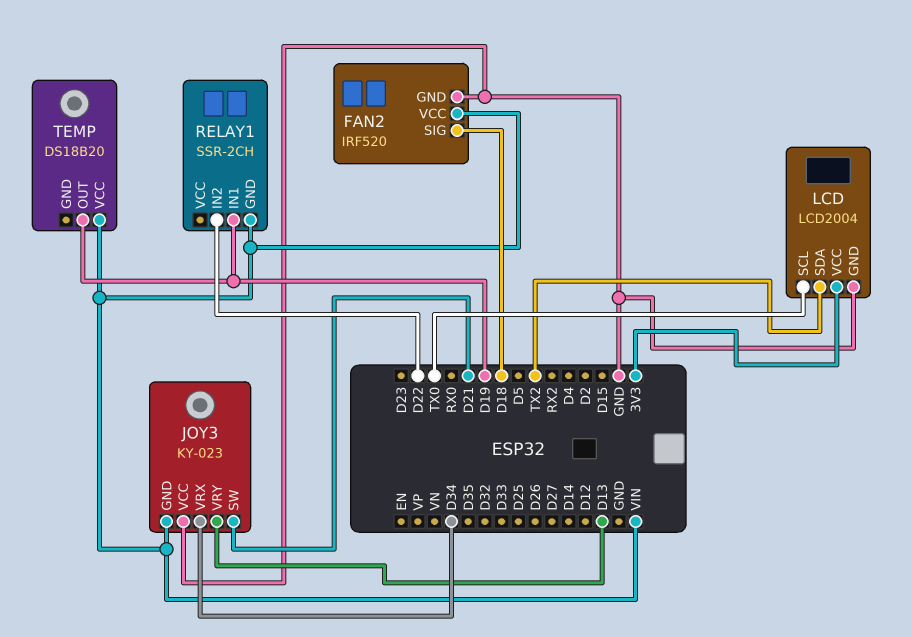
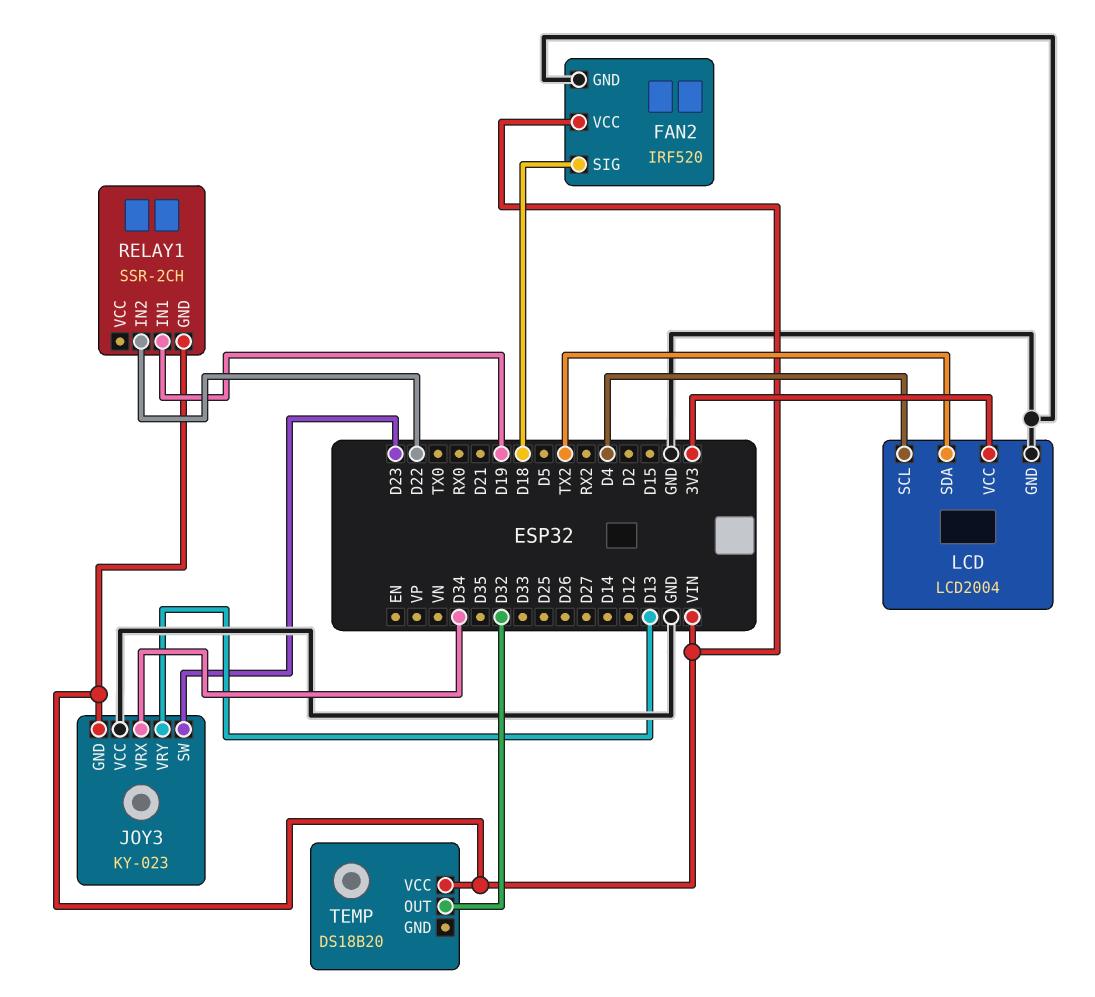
JOY3 pin SW: D21 -> D23
LCD pin SCL: TX0 -> D4
TEMP pin OUT: D19 -> D32

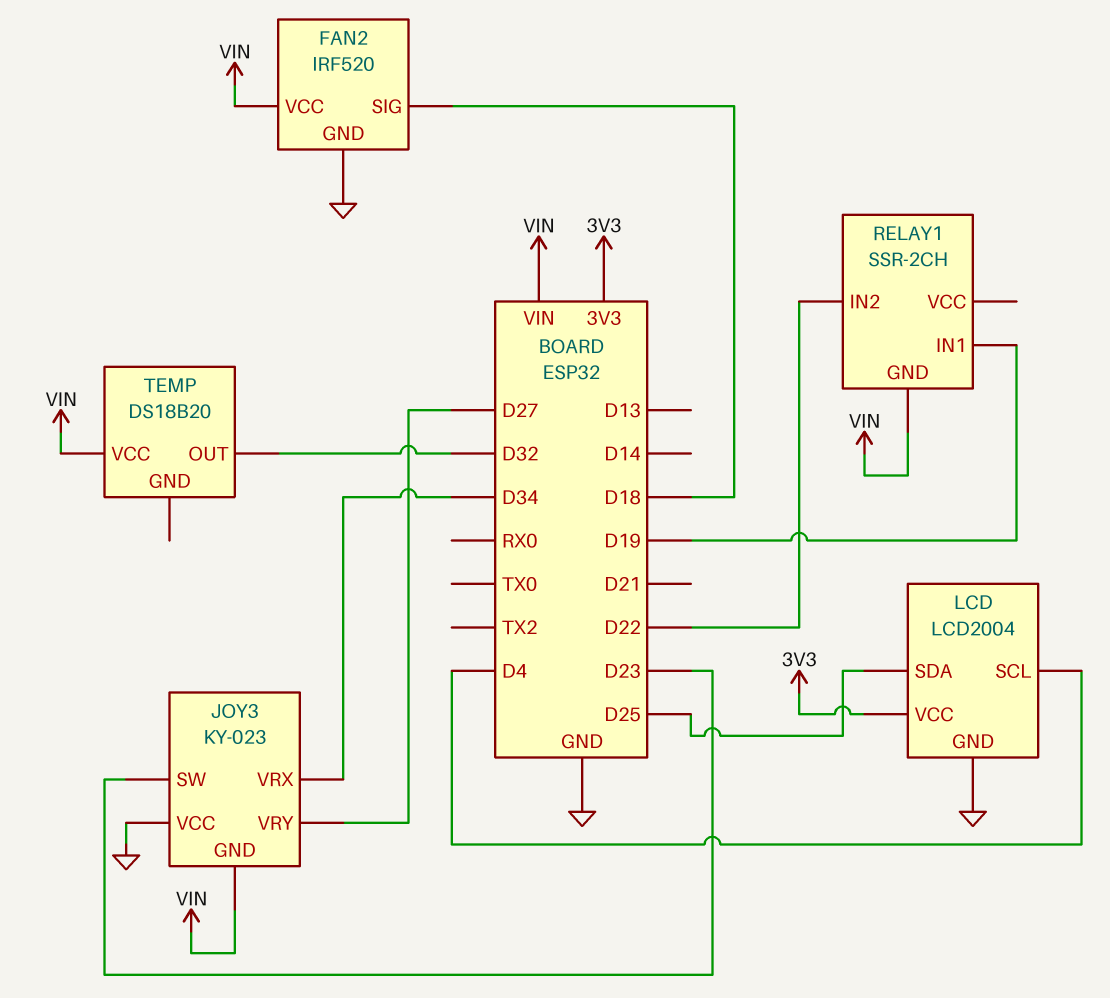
JOY3 pin VRY: D13 -> D27
LCD pin SDA: TX2 -> D25

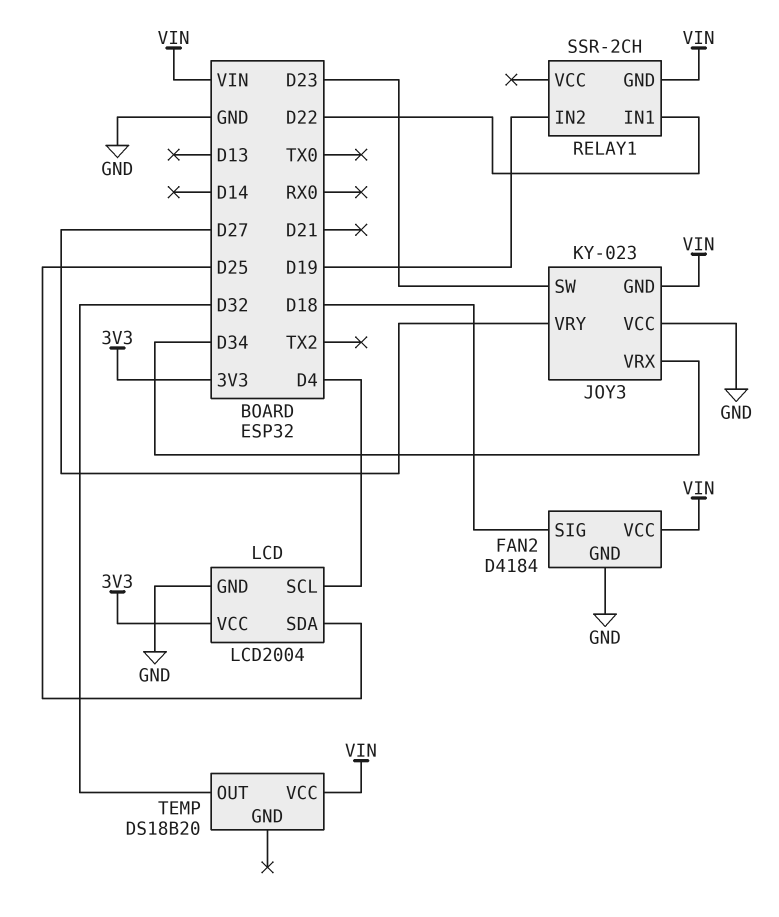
FAN2: IRF520 -> D4184
RELAY1 pin IN1: D19 -> D22
RELAY1 pin IN2: D22 -> D19

